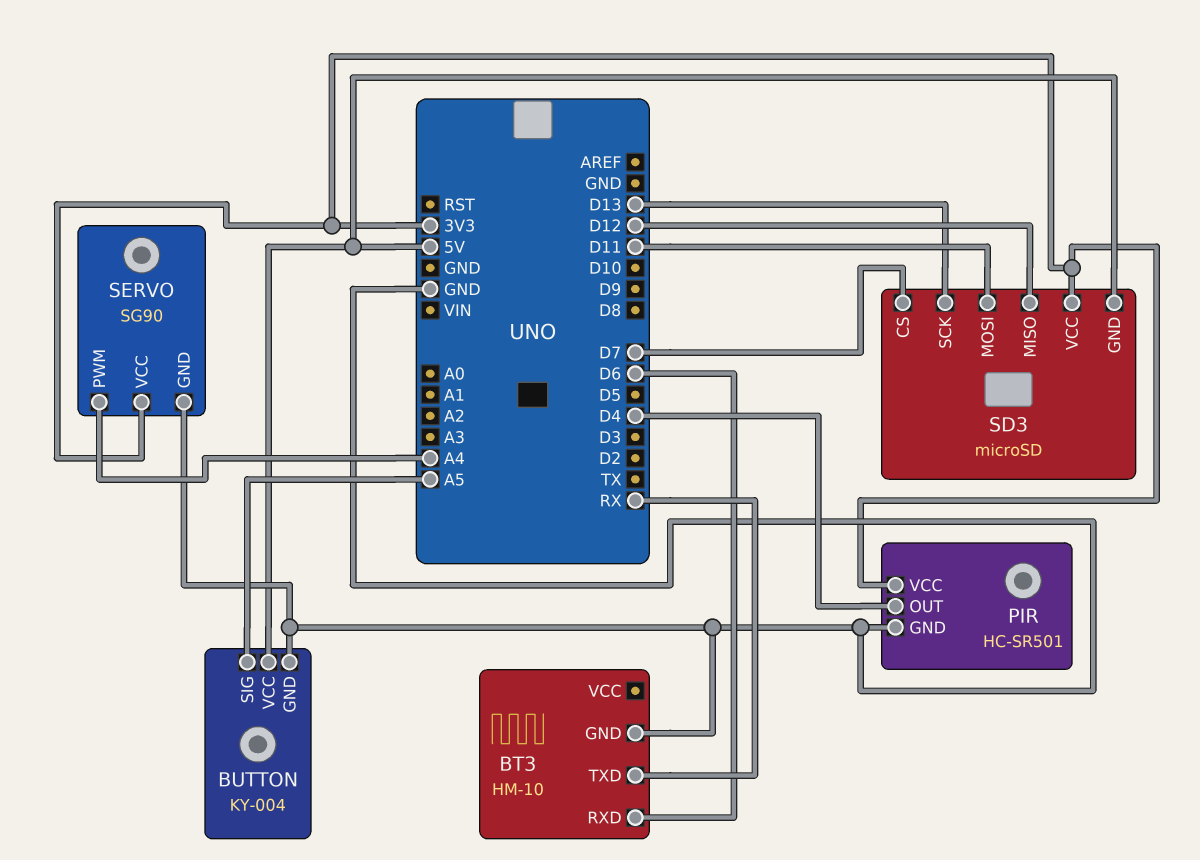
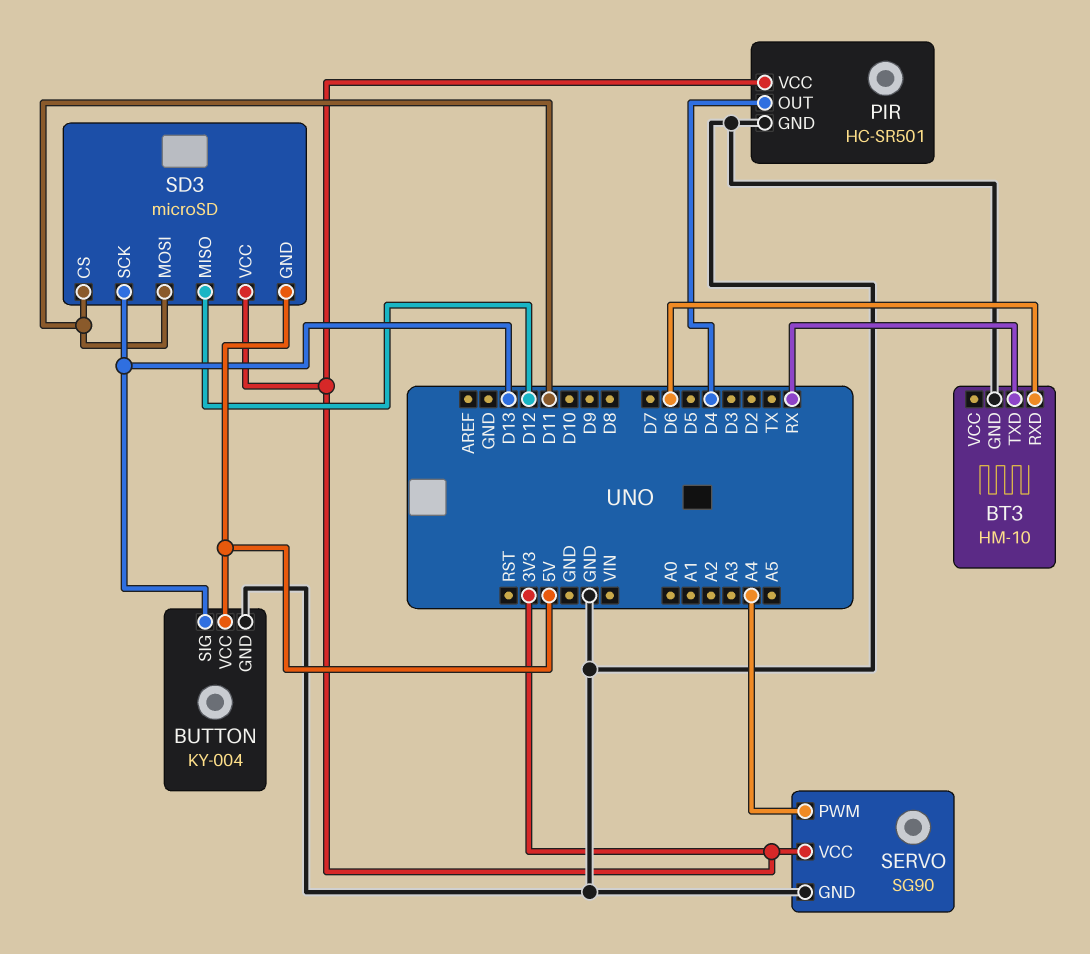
BUTTON pin SIG: A5 -> D13
SD3 pin CS: D7 -> D11

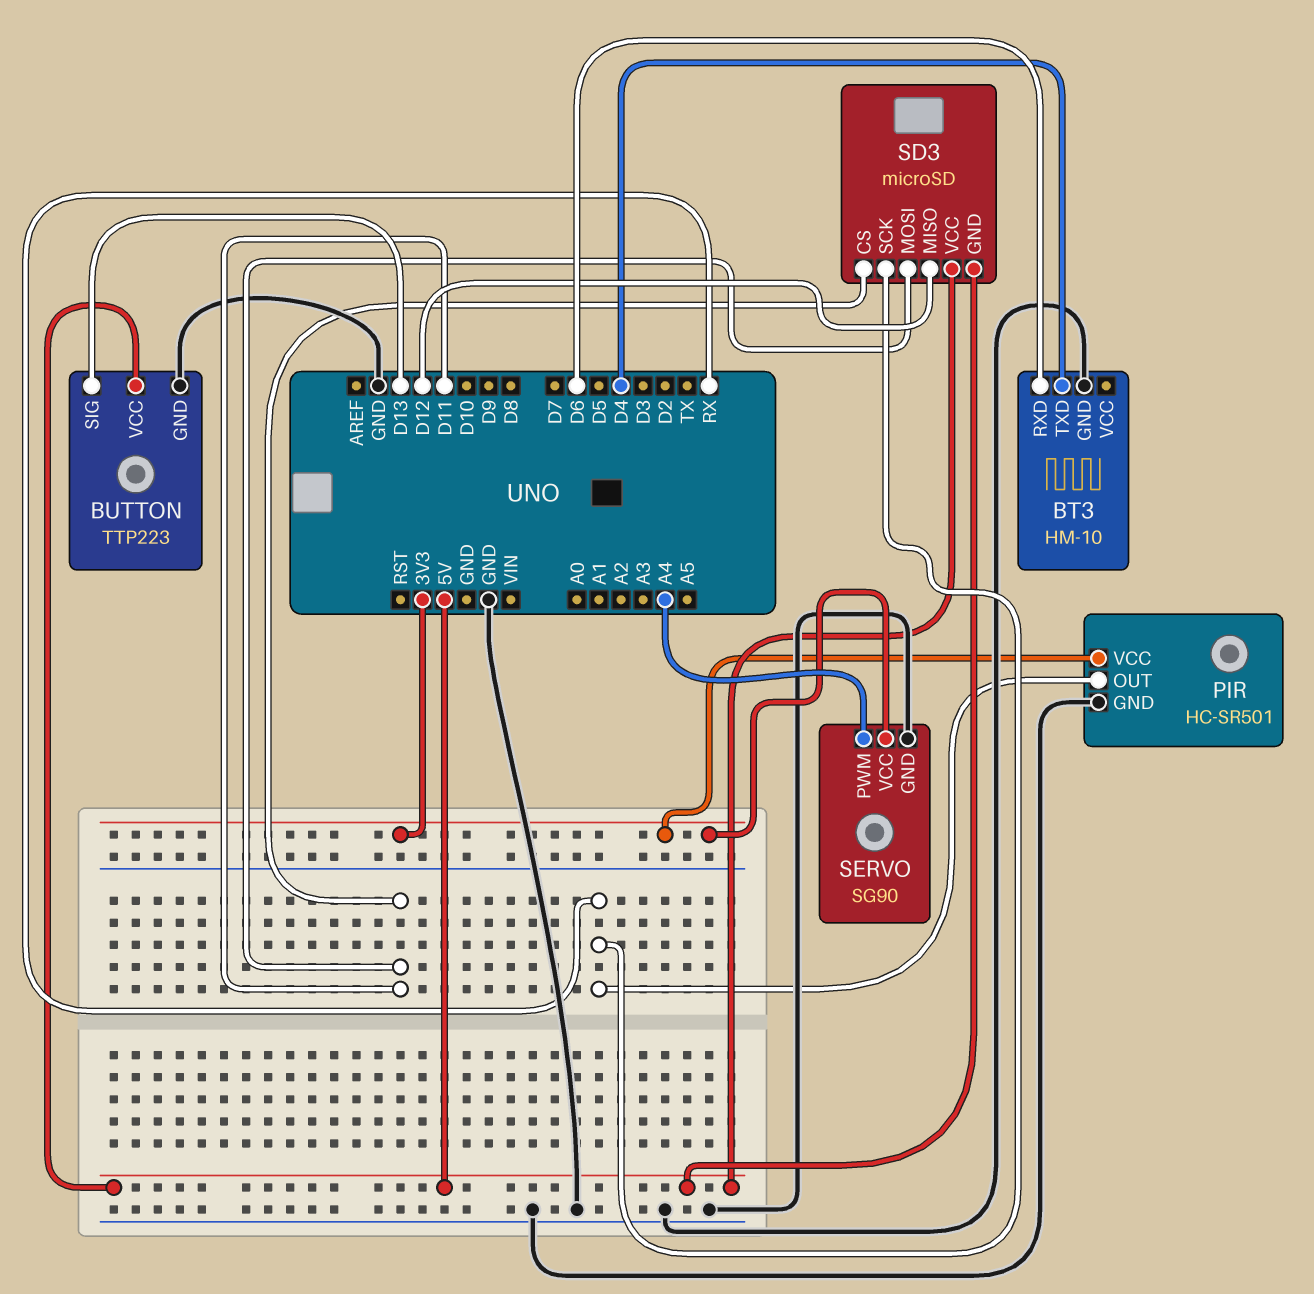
BT3 pin TXD: RX -> D4
BUTTON: KY-004 -> TTP223
PIR pin OUT: D4 -> RX
SD3 pin SCK: D13 -> RX
SD3 pin VCC: 3V3 -> 5V

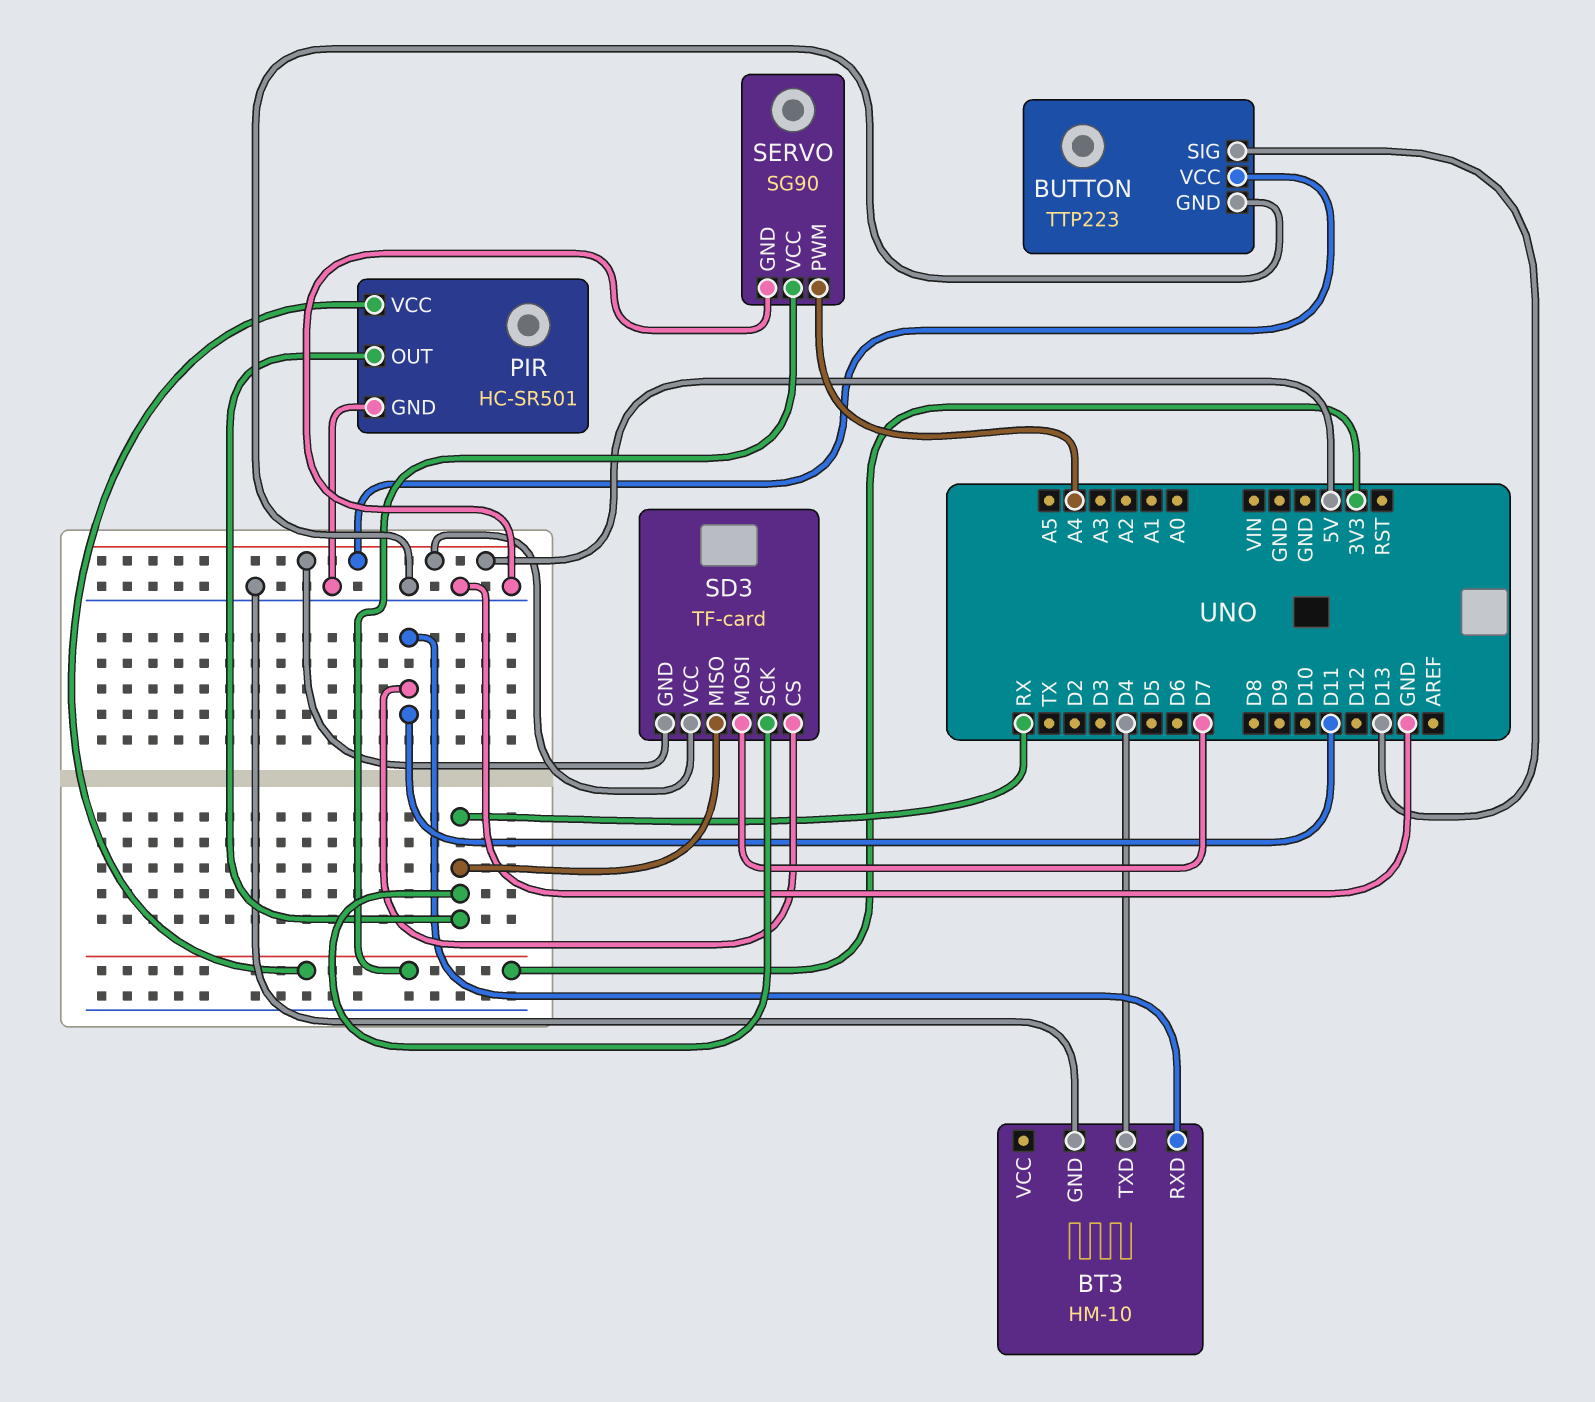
BT3 pin RXD: D6 -> D11
SD3: microSD -> TF-card
SD3 pin MISO: D12 -> RX
SD3 pin MOSI: D11 -> D7

